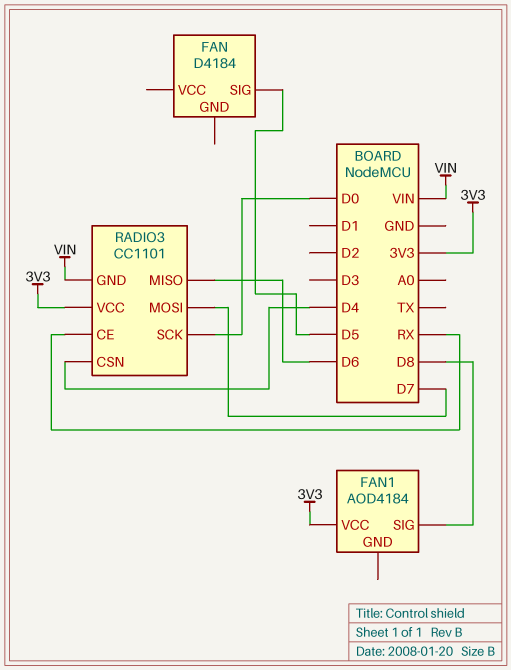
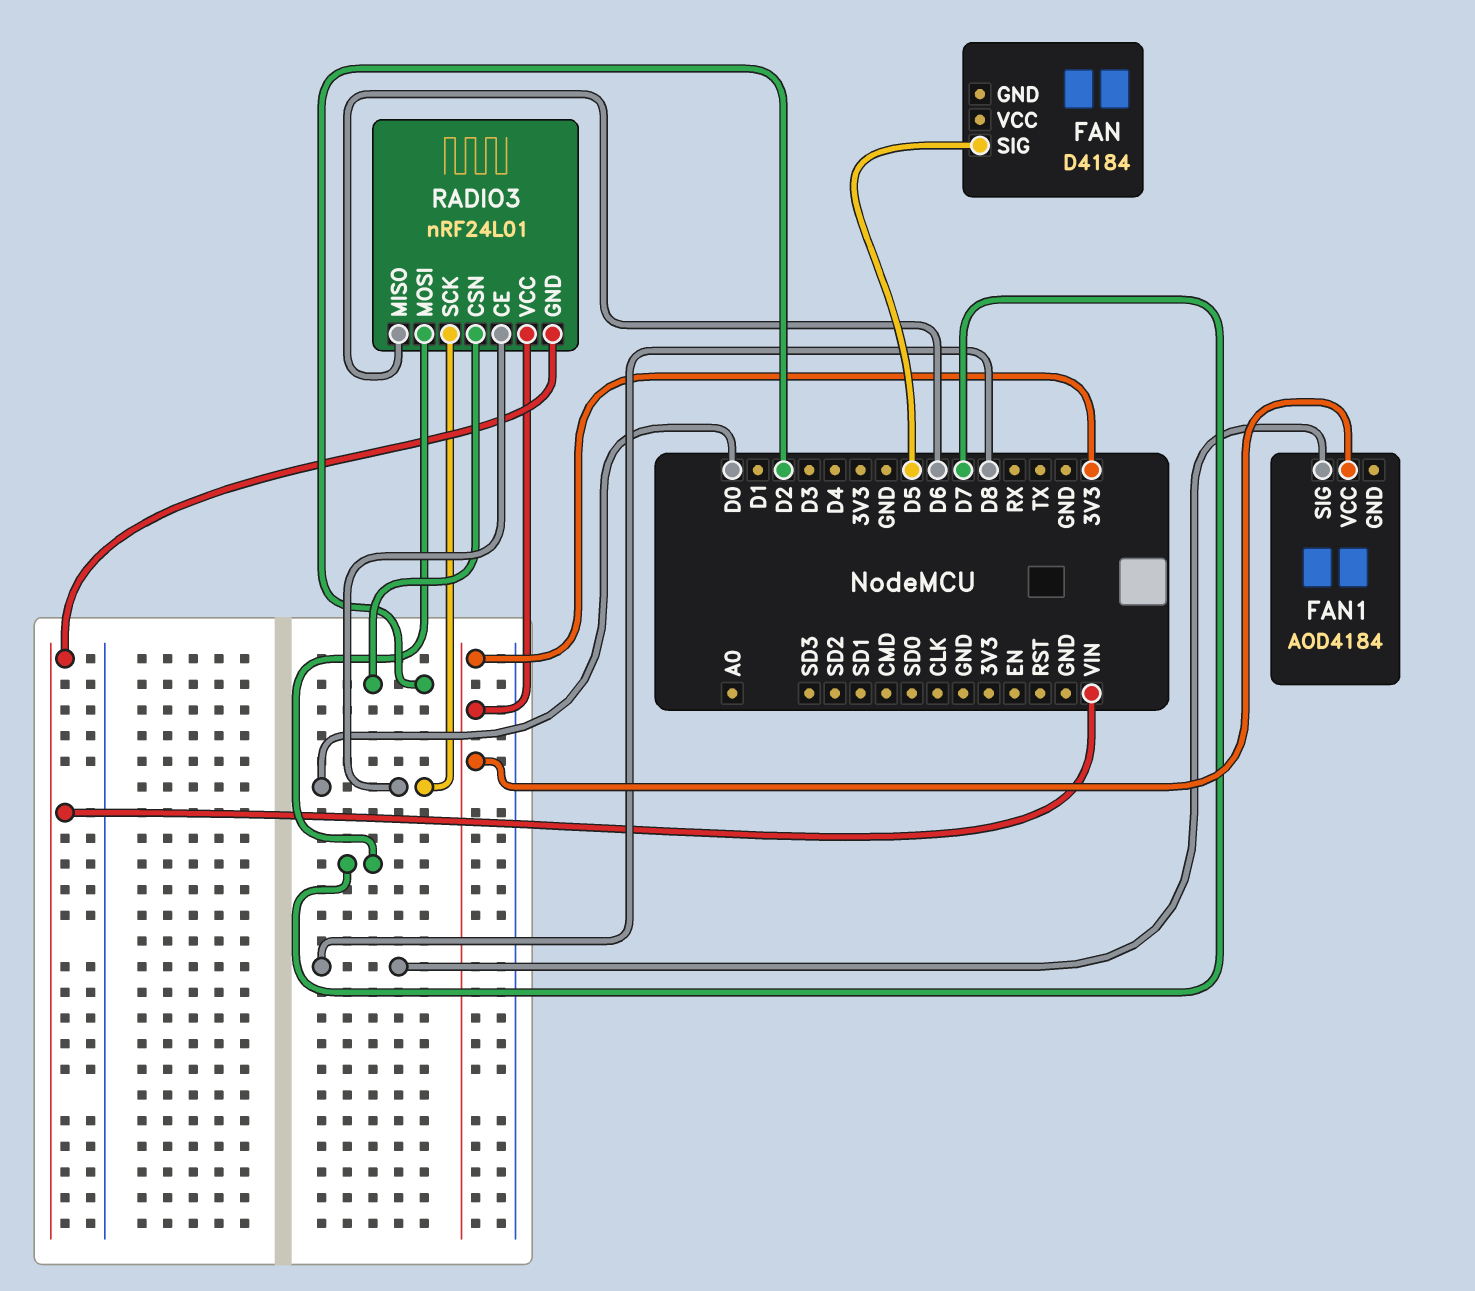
RADIO3: CC1101 -> nRF24L01
RADIO3 pin CE: RX -> D0
RADIO3 pin CSN: D4 -> D2

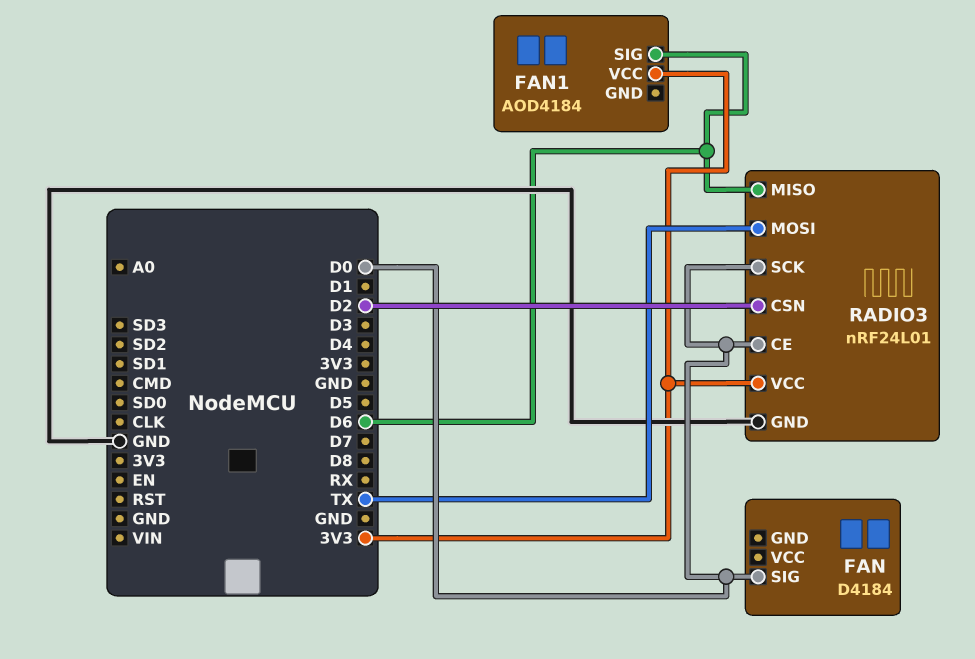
FAN pin SIG: D5 -> D0
FAN1 pin SIG: D8 -> D6
RADIO3 pin GND: VIN -> GND
RADIO3 pin MOSI: D7 -> TX

